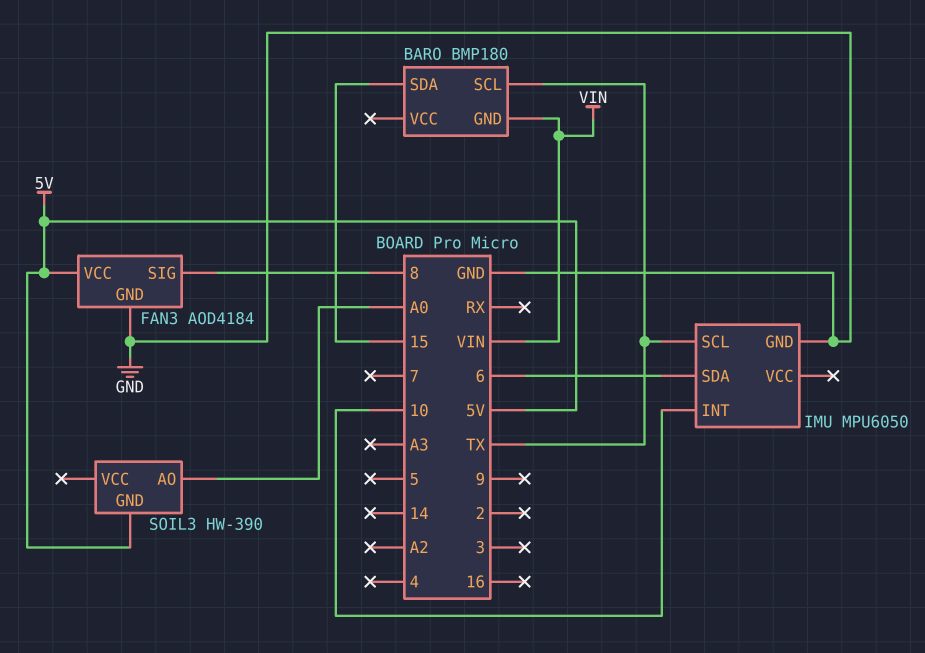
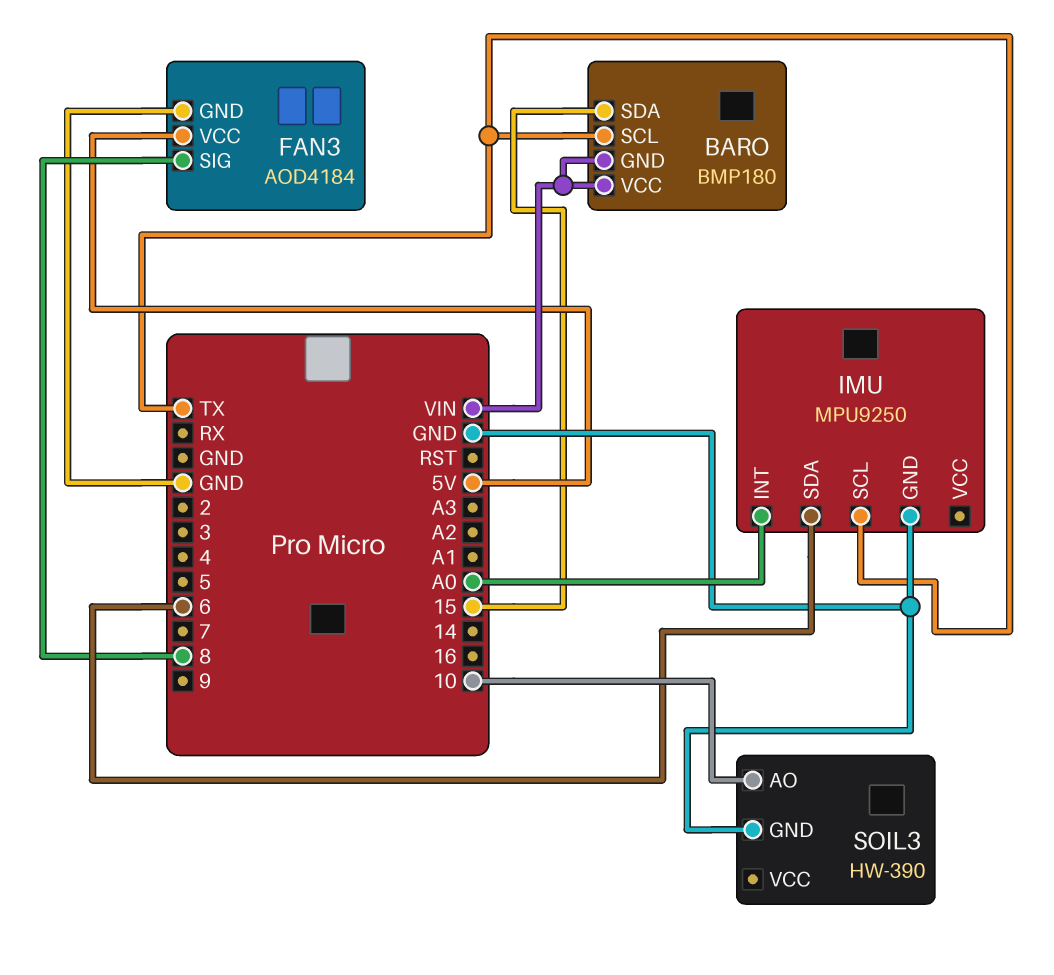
BARO pin VCC: none -> VIN
IMU: MPU6050 -> MPU9250
IMU pin INT: 10 -> A0
SOIL3 pin AO: A0 -> 10
SOIL3 pin GND: 5V -> GND

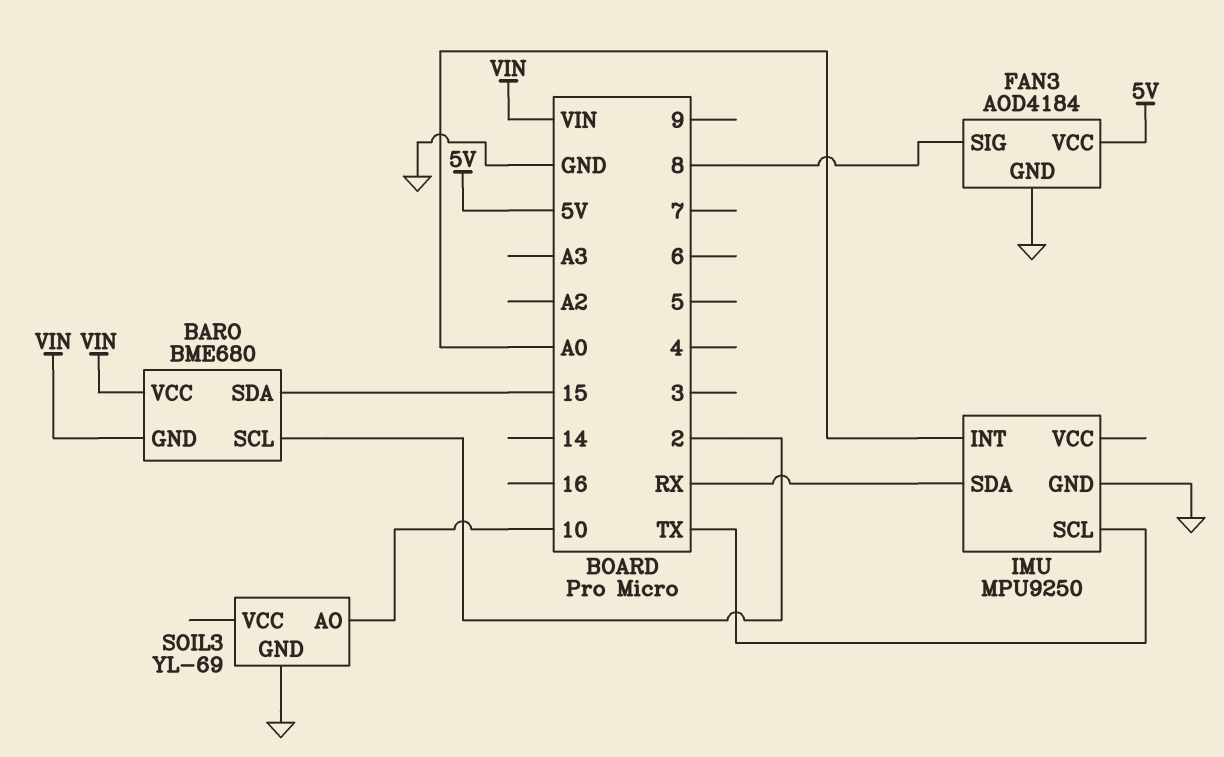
BARO: BMP180 -> BME680
BARO pin SCL: TX -> 2
IMU pin SDA: 6 -> RX
SOIL3: HW-390 -> YL-69

